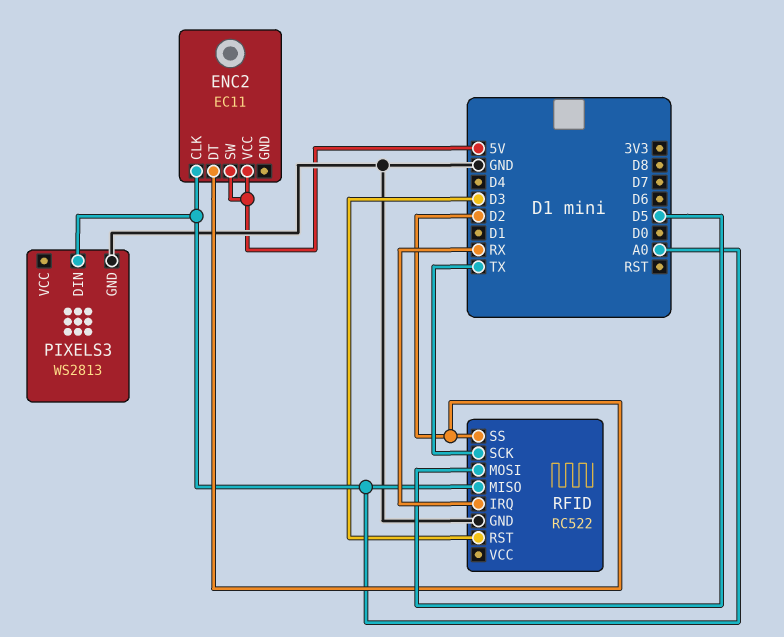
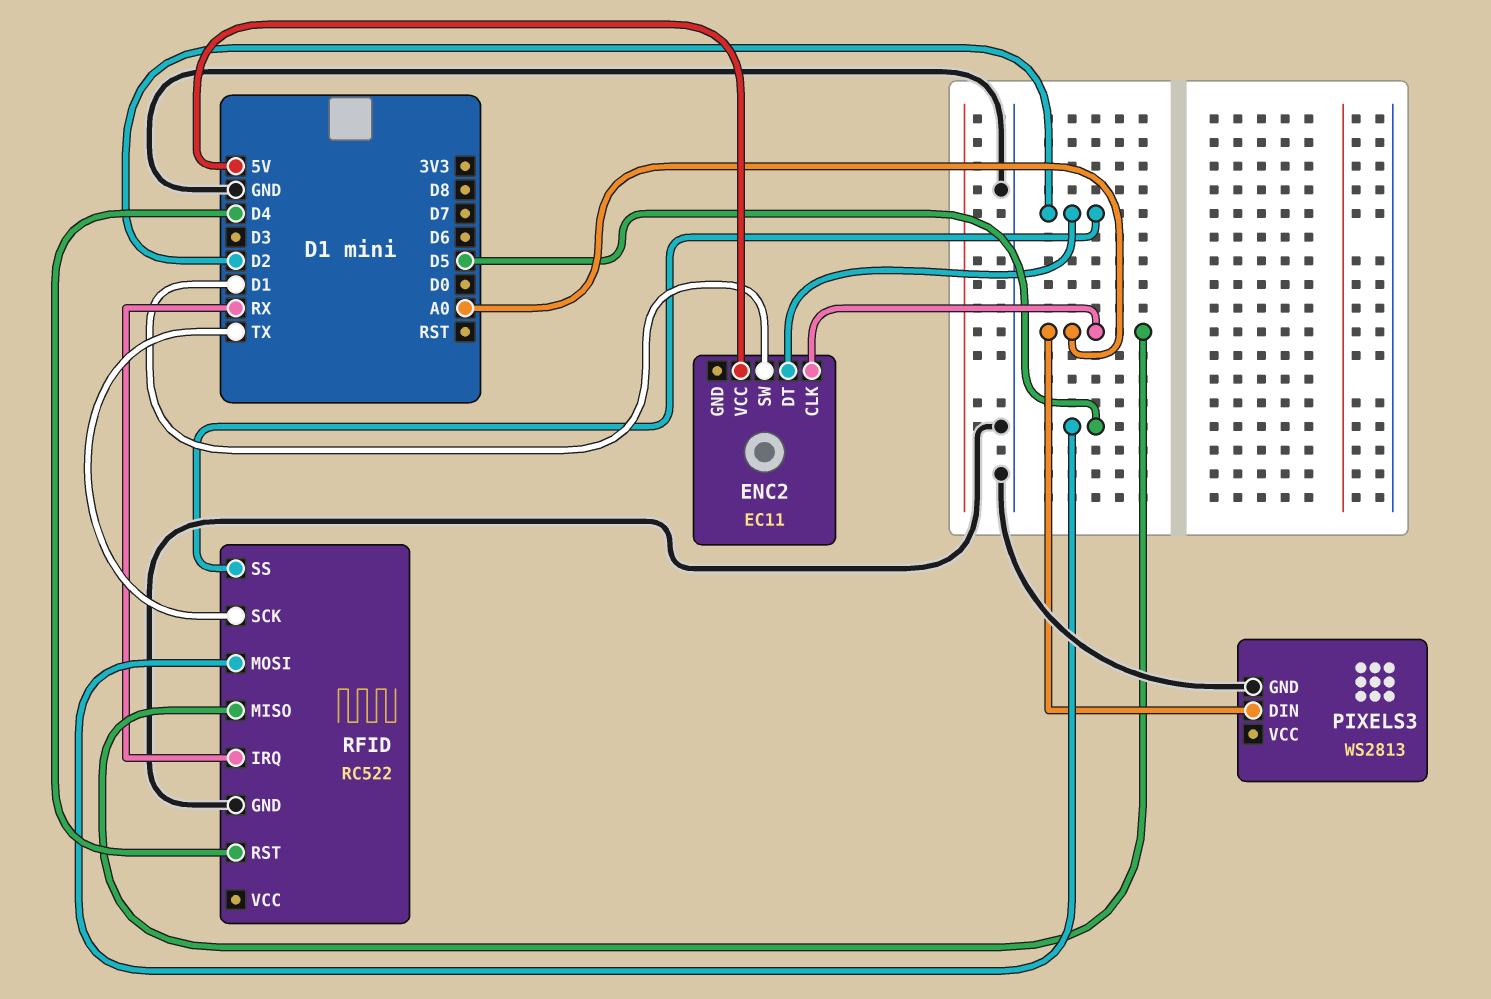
ENC2 pin SW: 5V -> D1
RFID pin RST: D3 -> D4

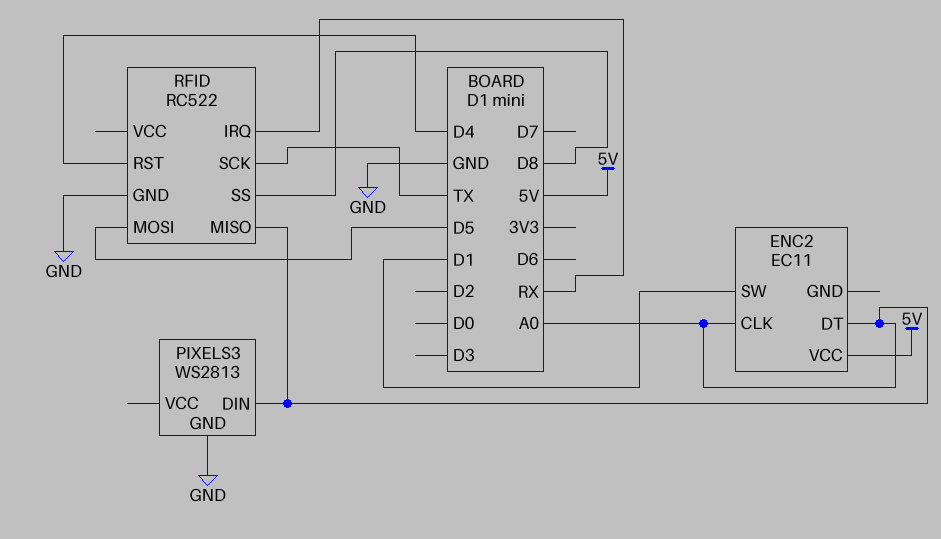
ENC2 pin DT: D2 -> A0
RFID pin SS: D2 -> D8

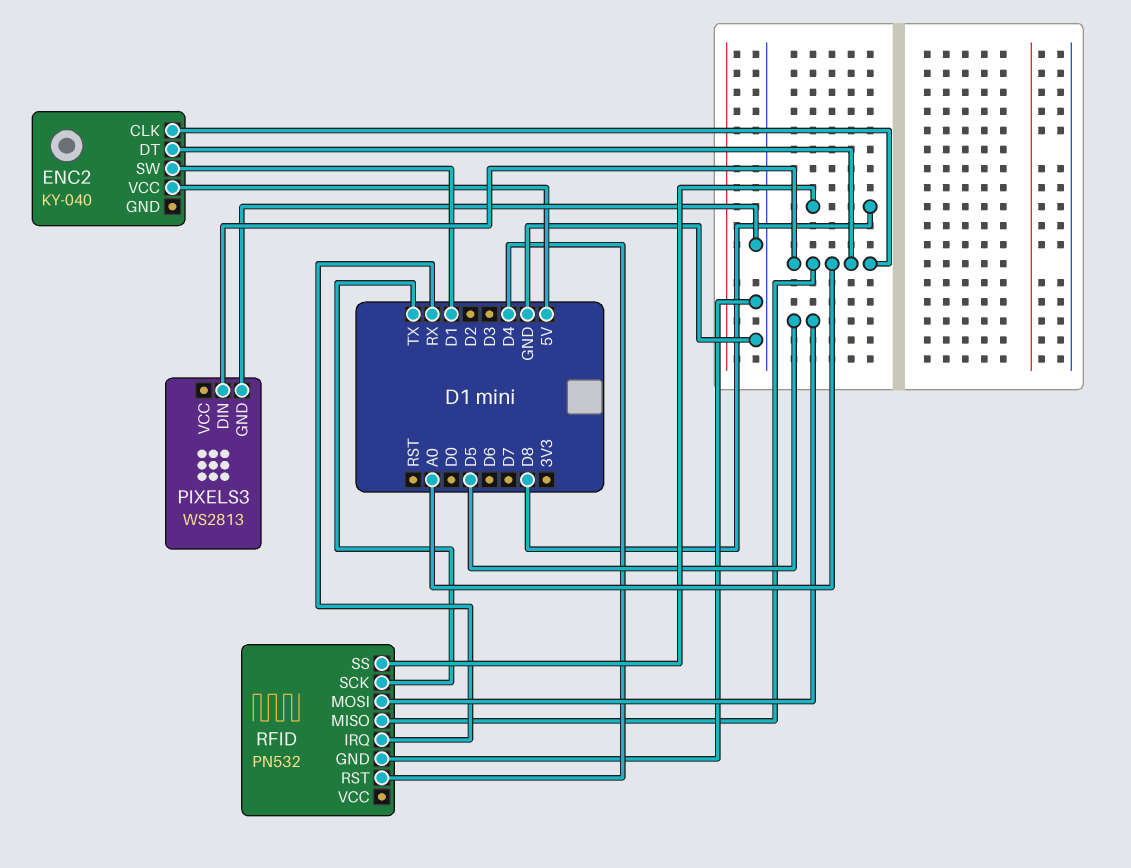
ENC2: EC11 -> KY-040
RFID: RC522 -> PN532

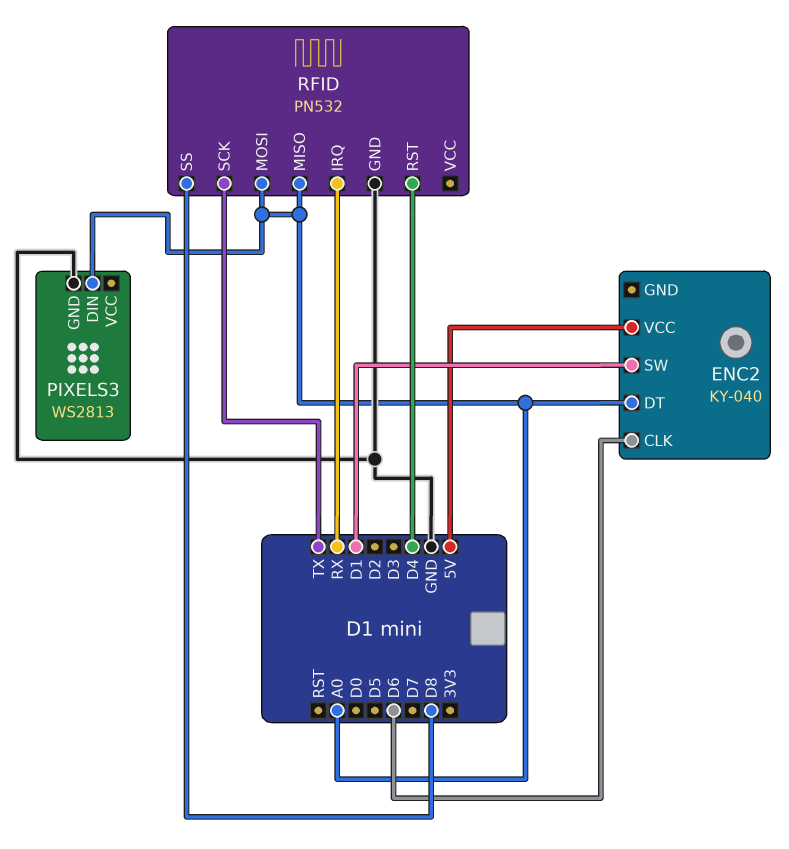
ENC2 pin CLK: A0 -> D6
RFID pin MOSI: D5 -> A0

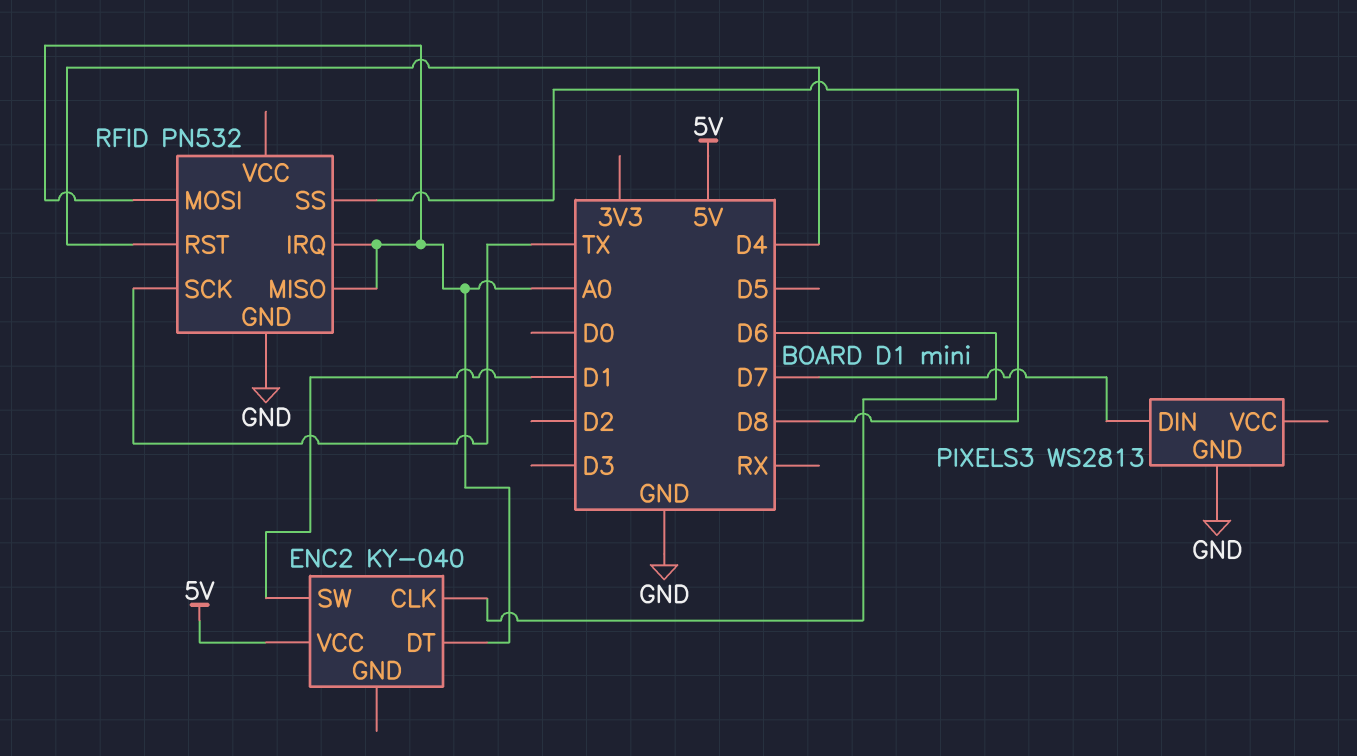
PIXELS3 pin DIN: A0 -> D7
RFID pin IRQ: RX -> A0

